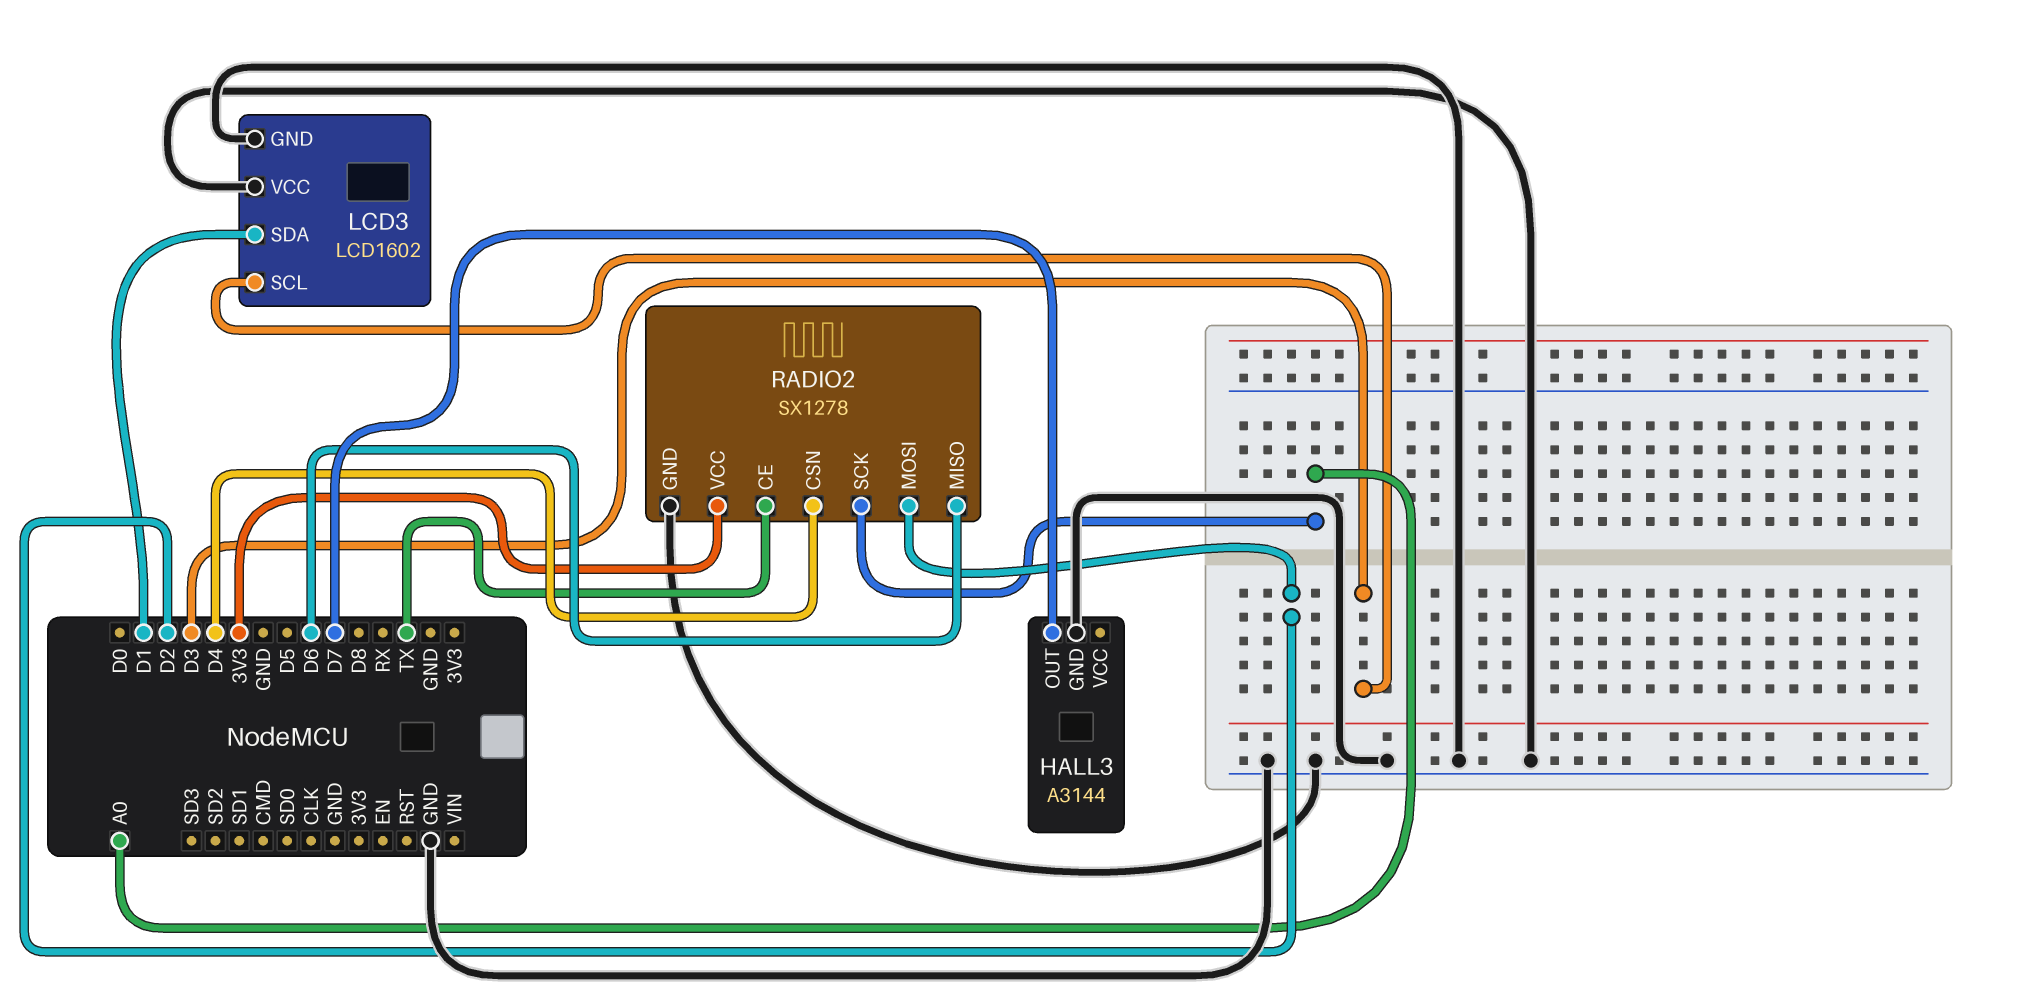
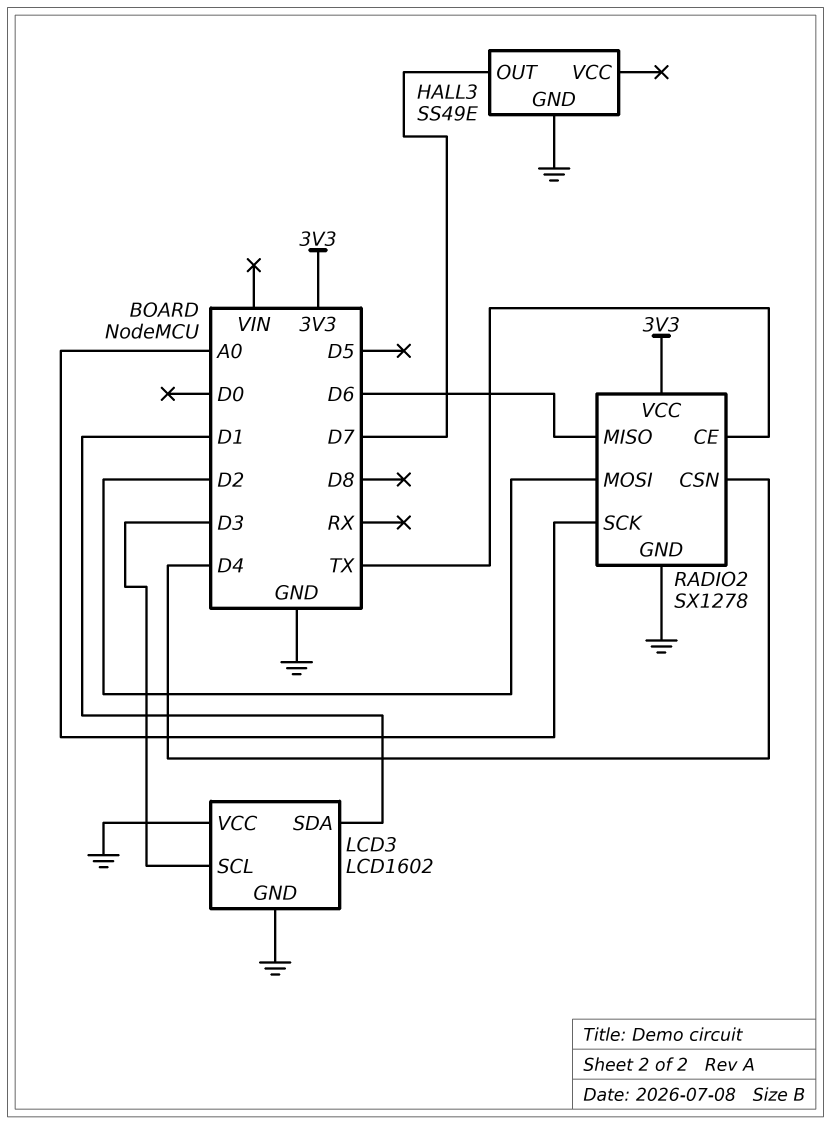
HALL3: A3144 -> SS49E

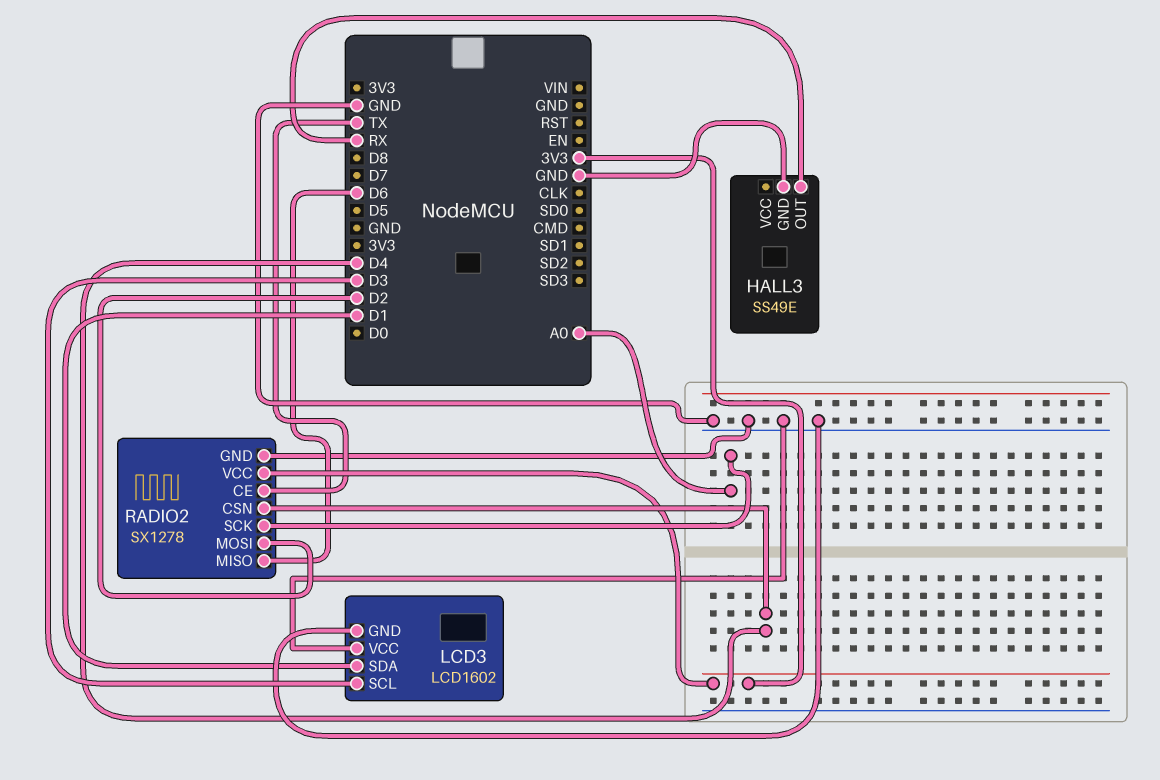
HALL3 pin OUT: D7 -> RX

